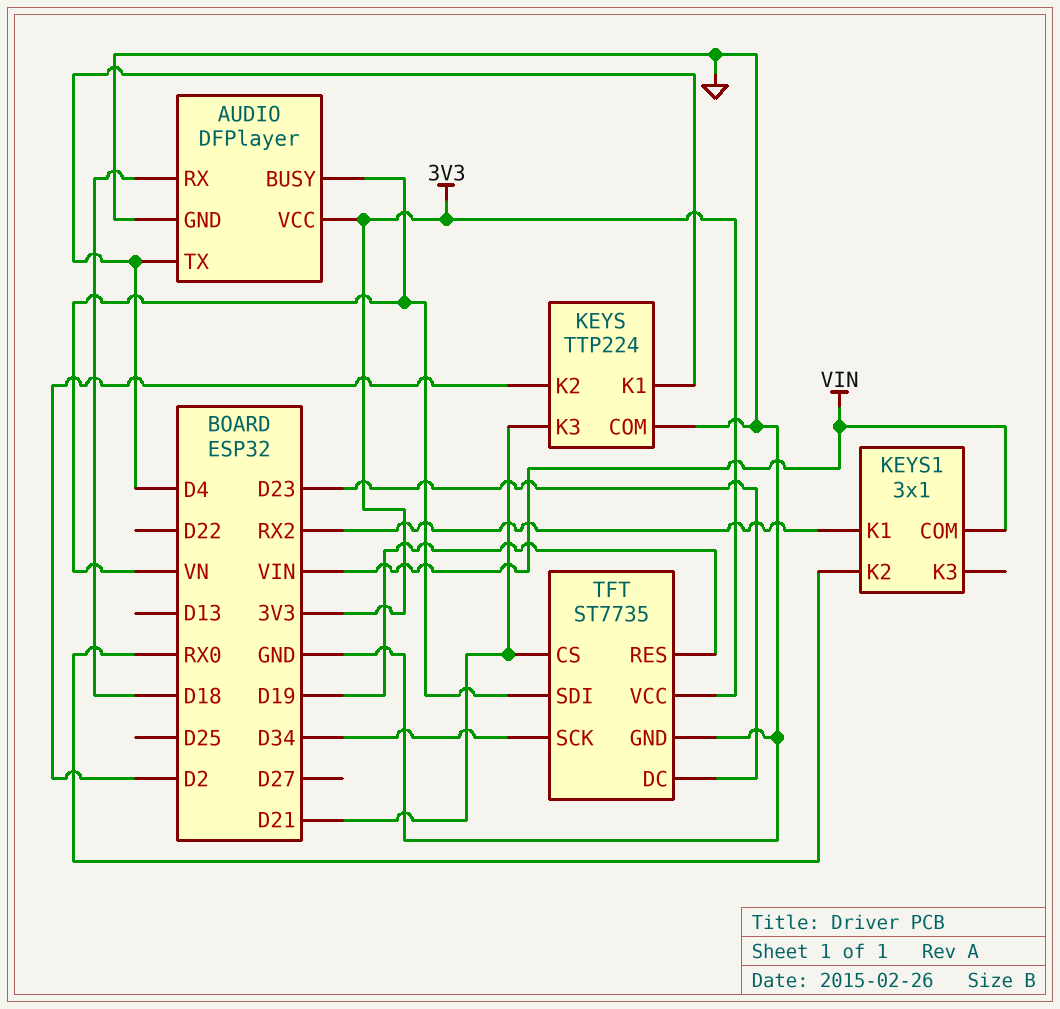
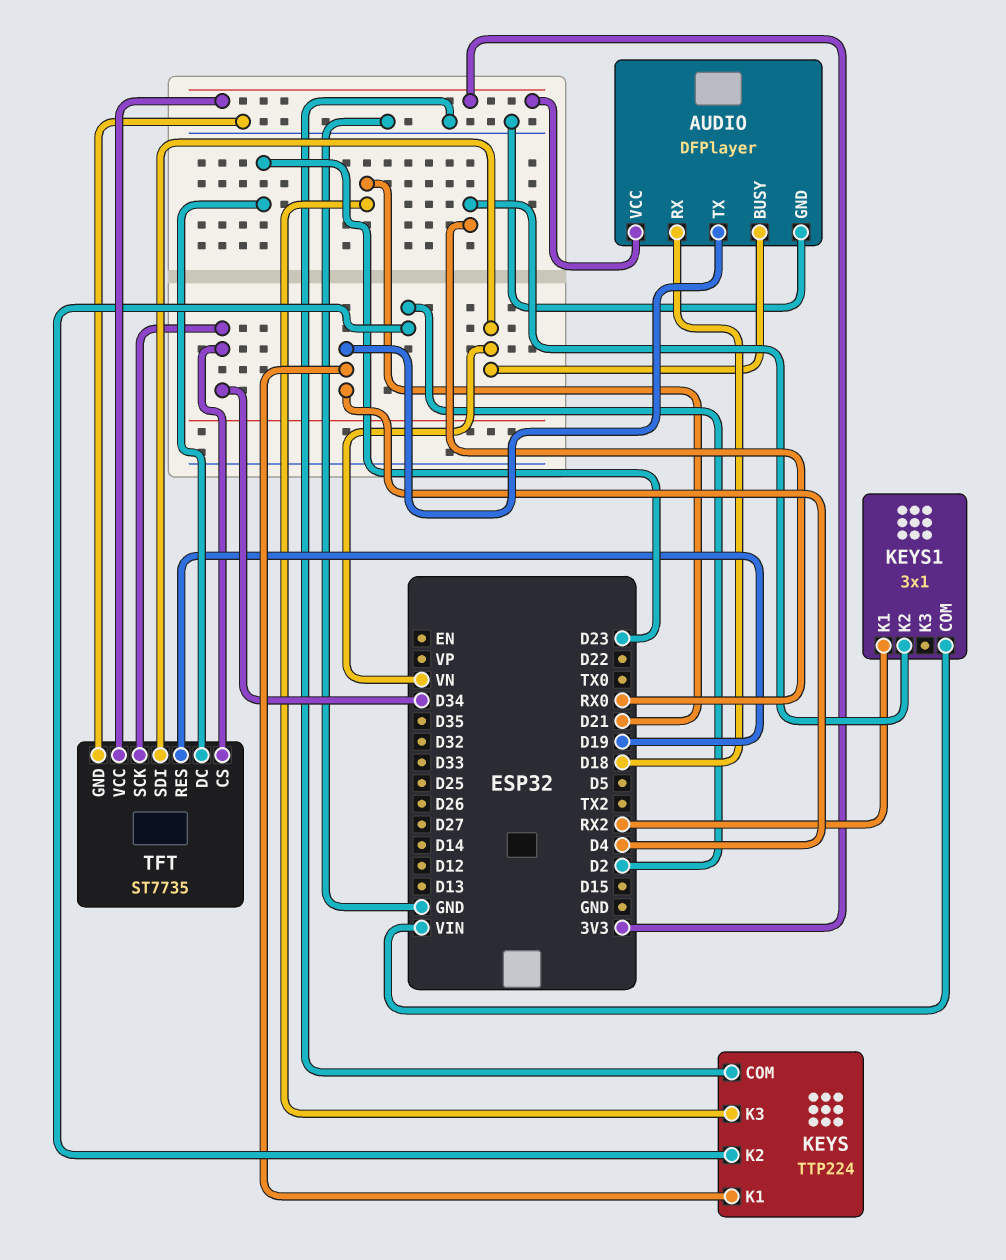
TFT pin CS: D21 -> D34

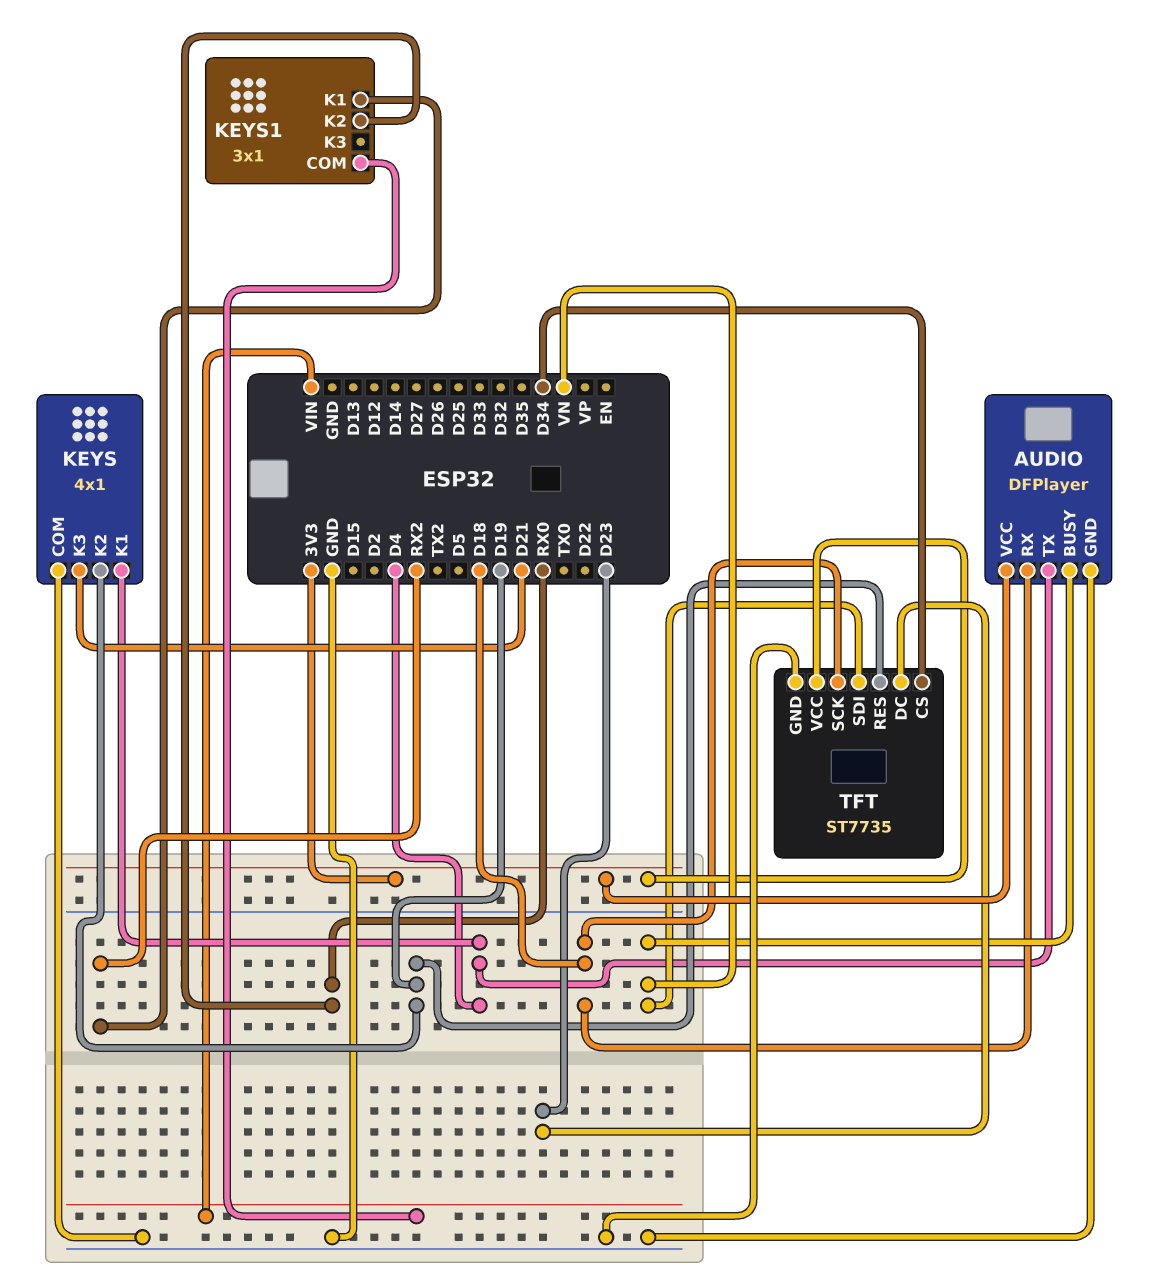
KEYS: TTP224 -> 4x1
KEYS pin K2: D2 -> D19
TFT pin SCK: D34 -> D18

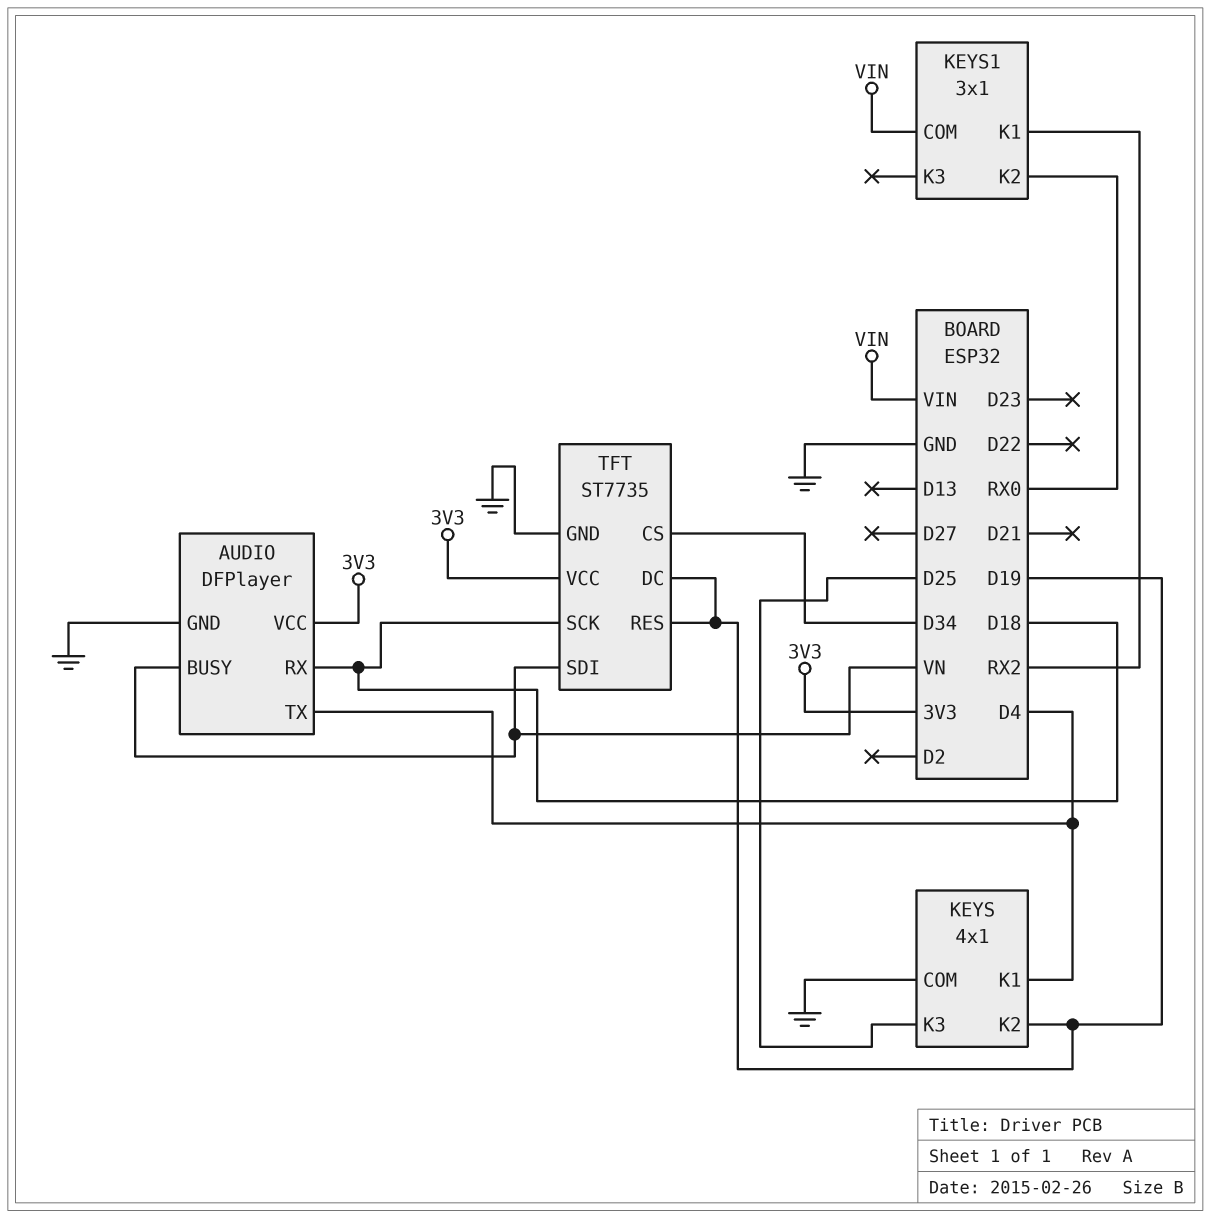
KEYS pin K3: D21 -> D25
TFT pin DC: D23 -> D19

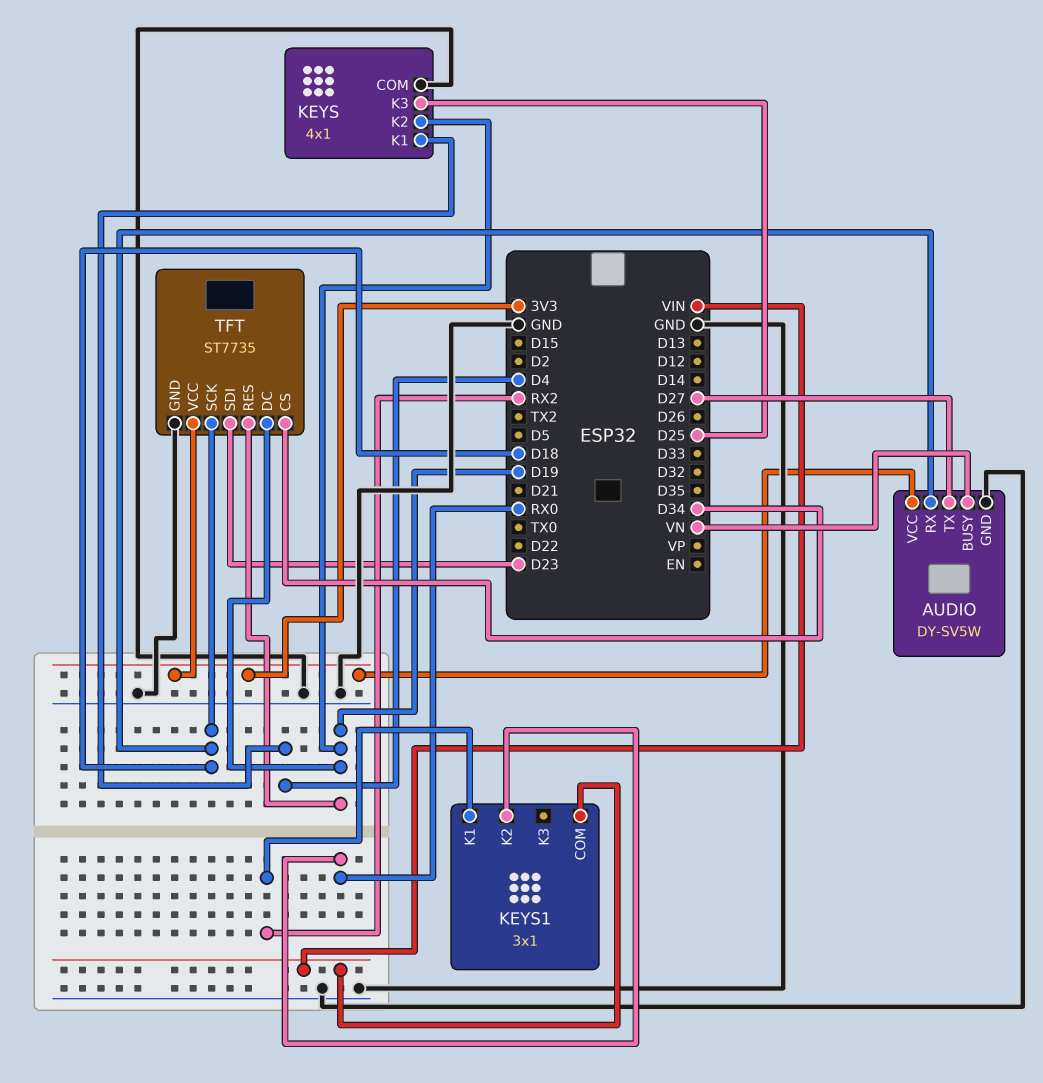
AUDIO: DFPlayer -> DY-SV5W
AUDIO pin TX: D4 -> D27
TFT pin SDI: VN -> D23

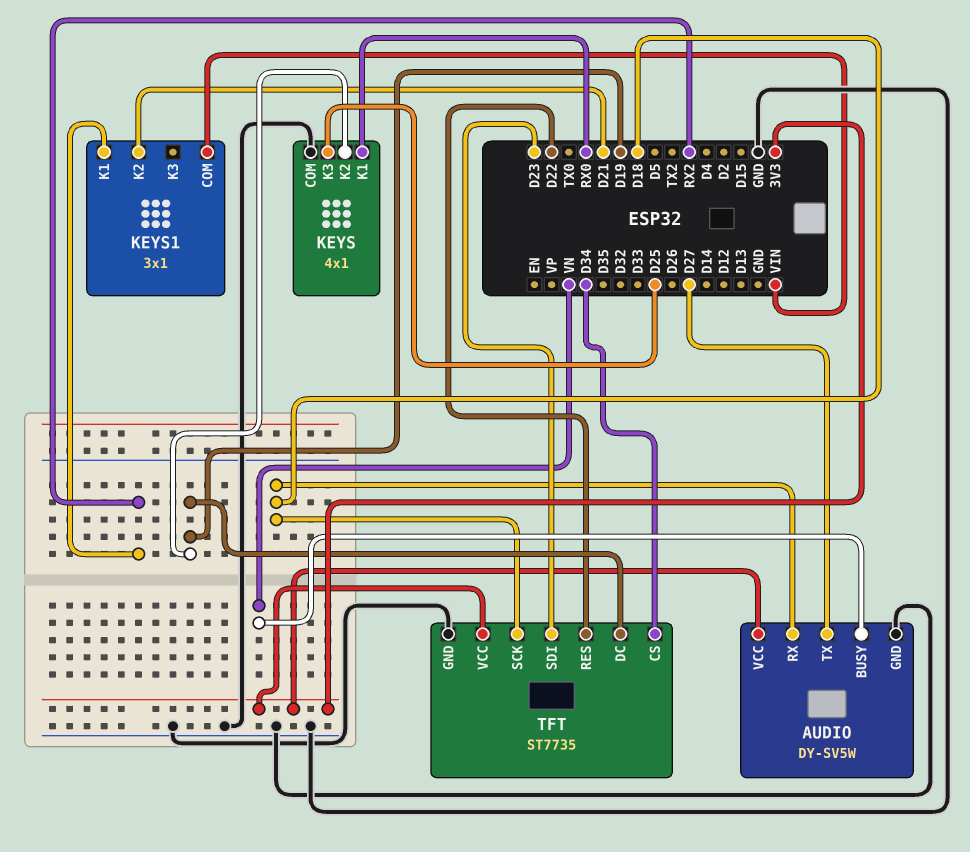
KEYS pin K1: D4 -> RX0
KEYS1 pin K2: RX0 -> D21
TFT pin RES: D19 -> D22

